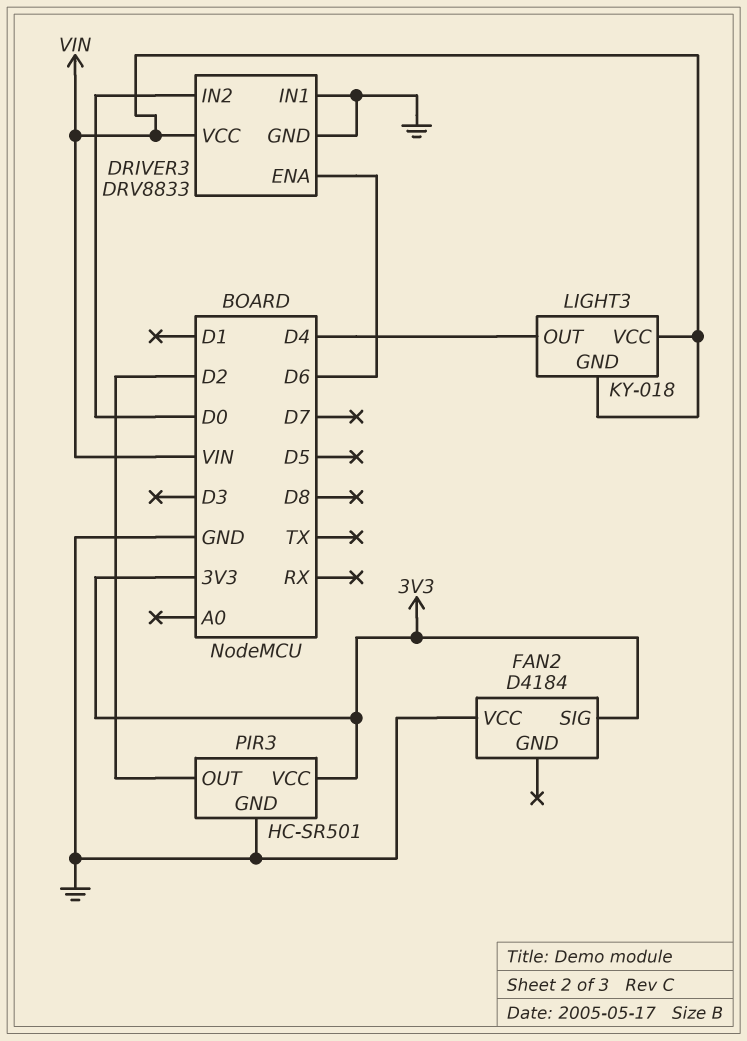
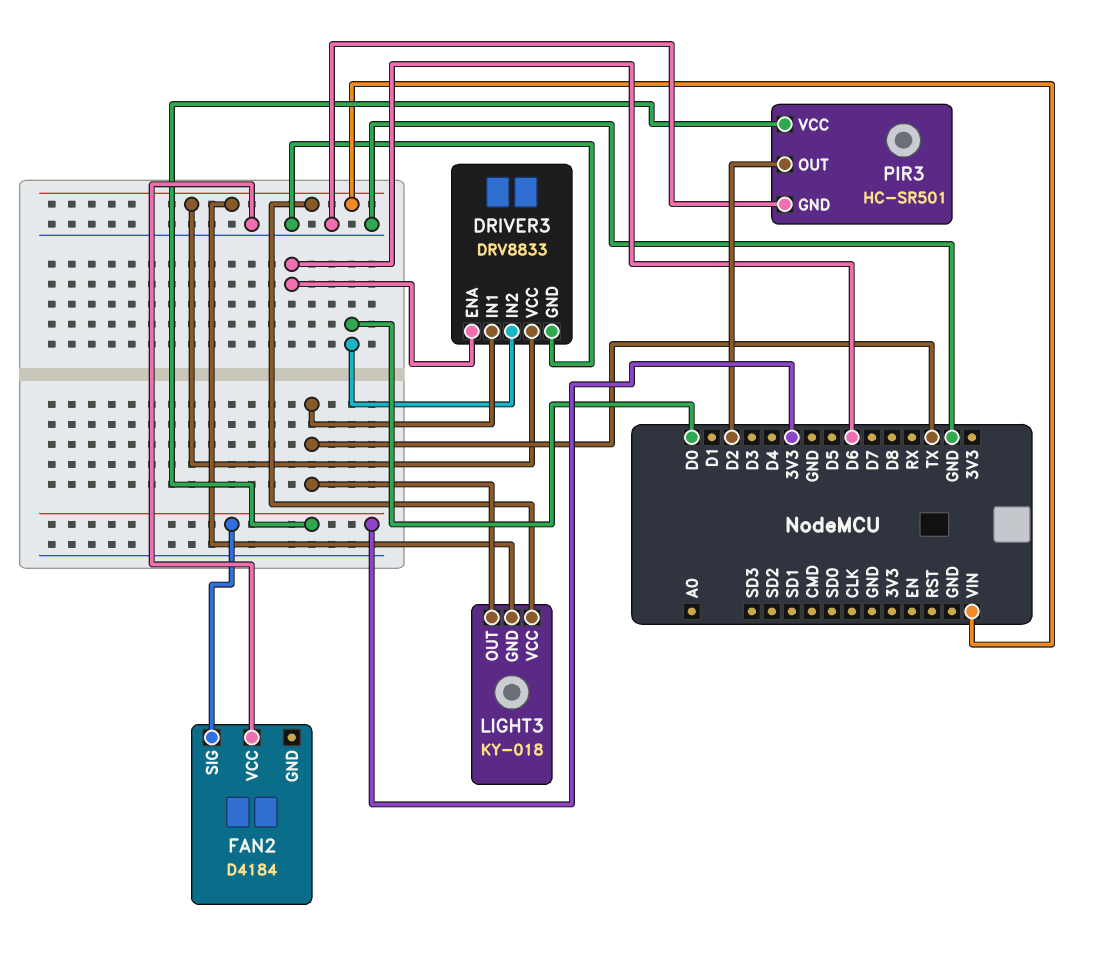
DRIVER3 pin IN1: GND -> TX
LIGHT3 pin OUT: D4 -> TX

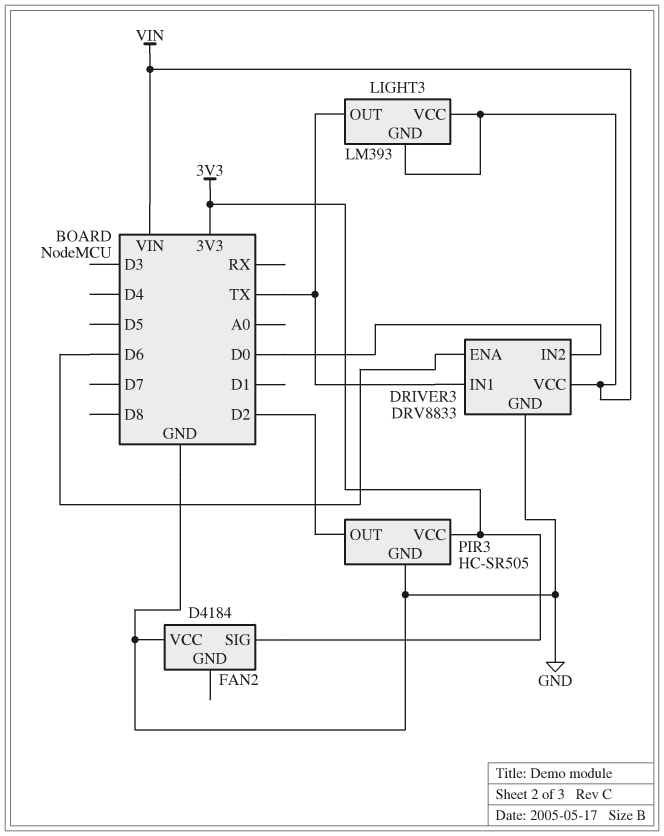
LIGHT3: KY-018 -> LM393
PIR3: HC-SR501 -> HC-SR505

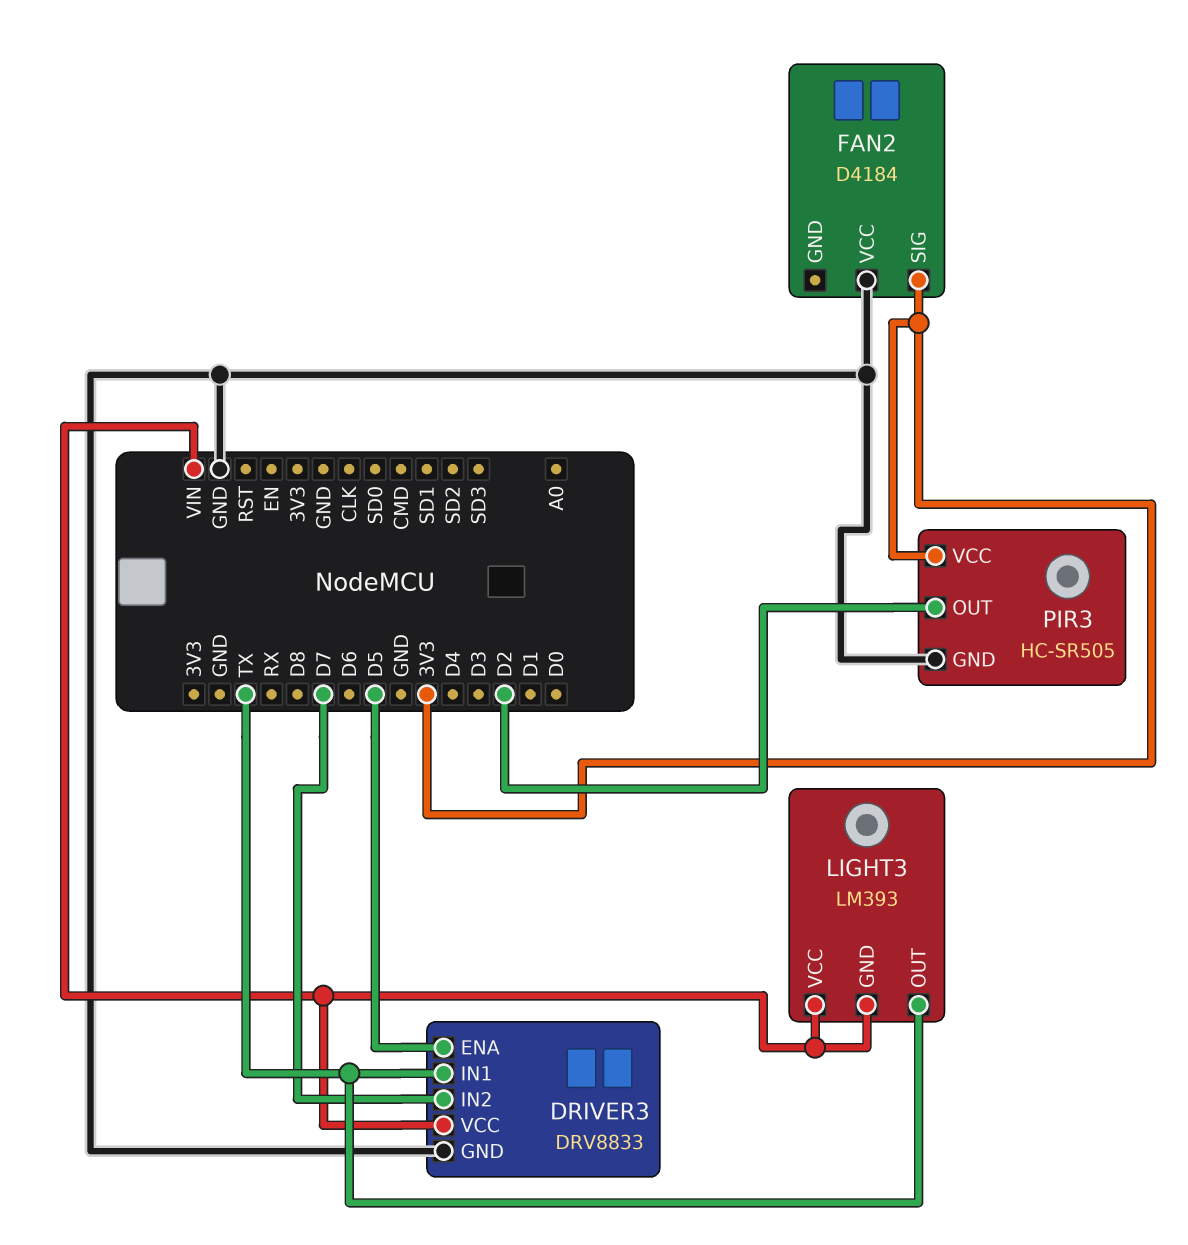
DRIVER3 pin ENA: D6 -> D5
DRIVER3 pin IN2: D0 -> D7

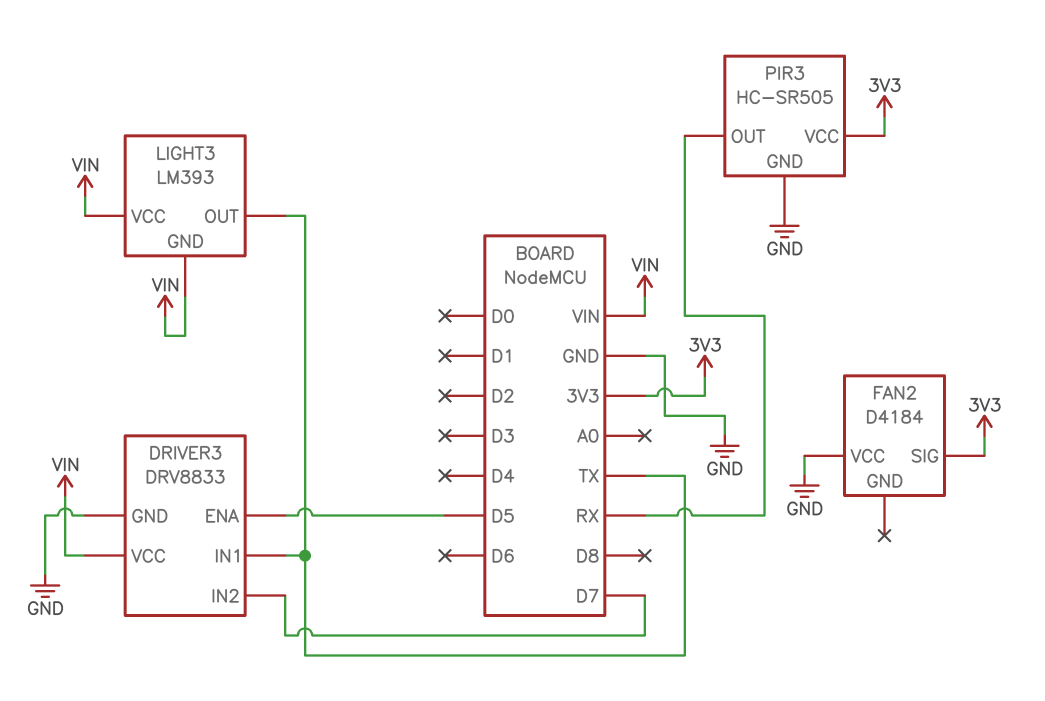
PIR3 pin OUT: D2 -> RX

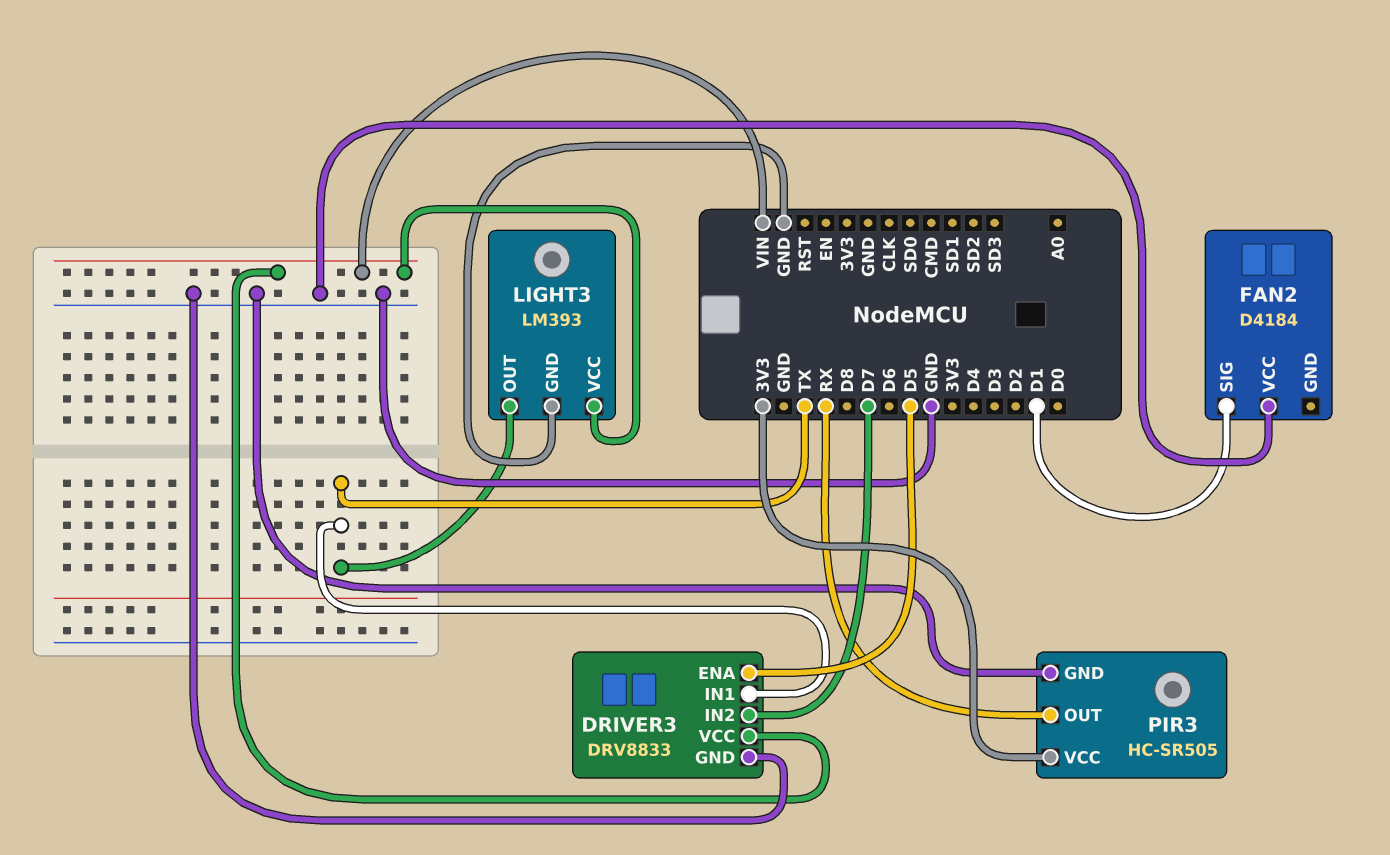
FAN2 pin SIG: 3V3 -> D1
LIGHT3 pin GND: VIN -> GND

